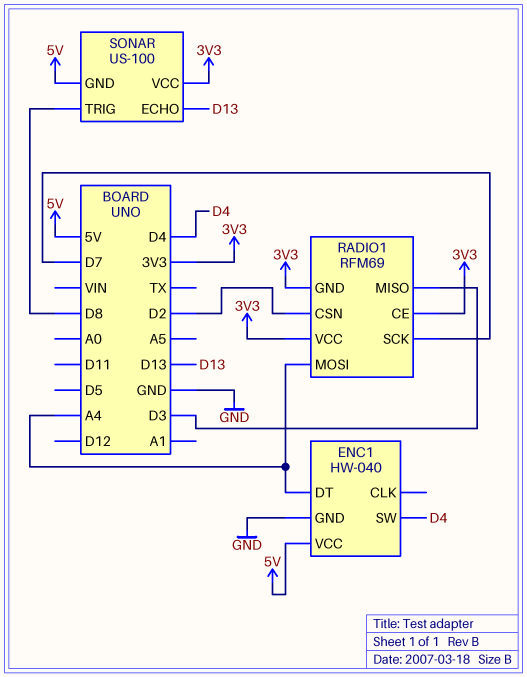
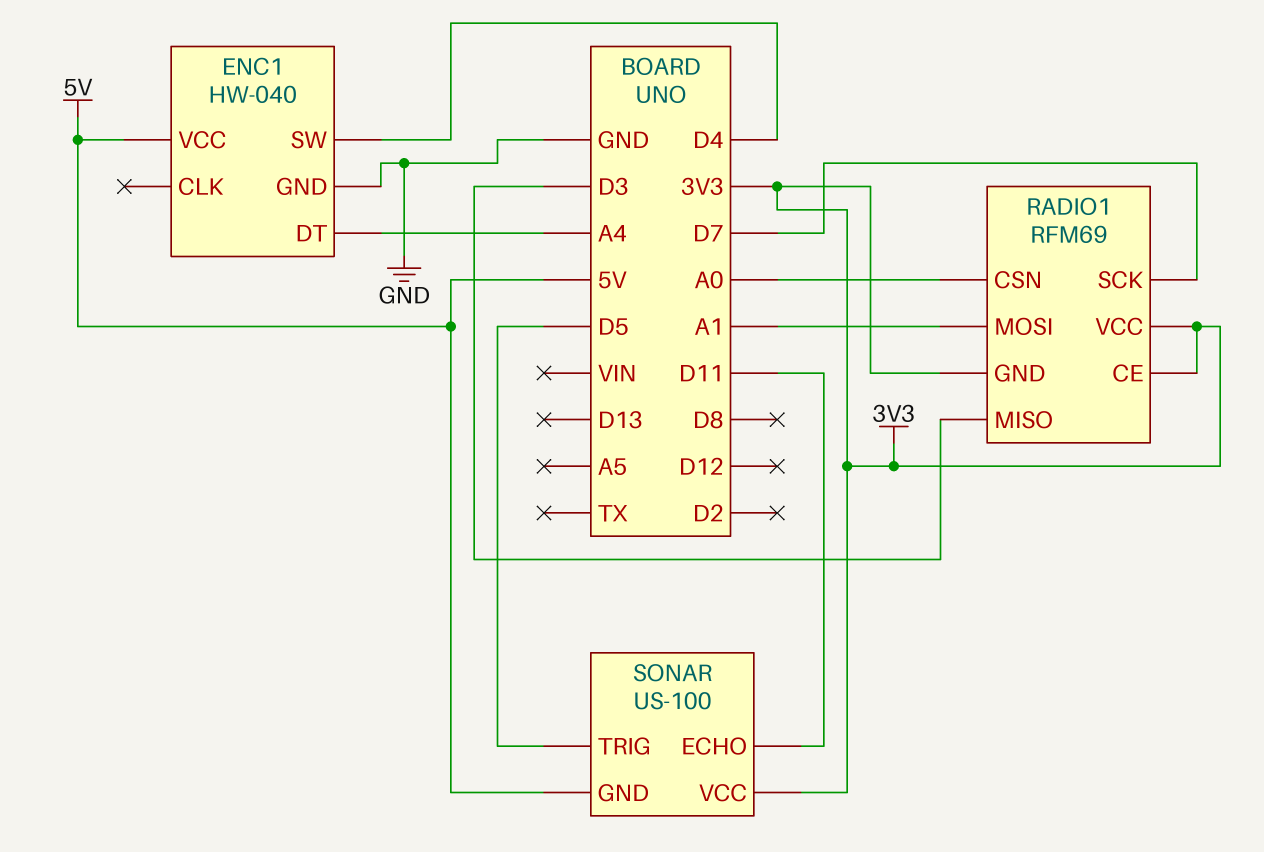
RADIO1 pin CSN: D2 -> A0
RADIO1 pin MOSI: A4 -> A1
SONAR pin ECHO: D13 -> D11
SONAR pin TRIG: D8 -> D5

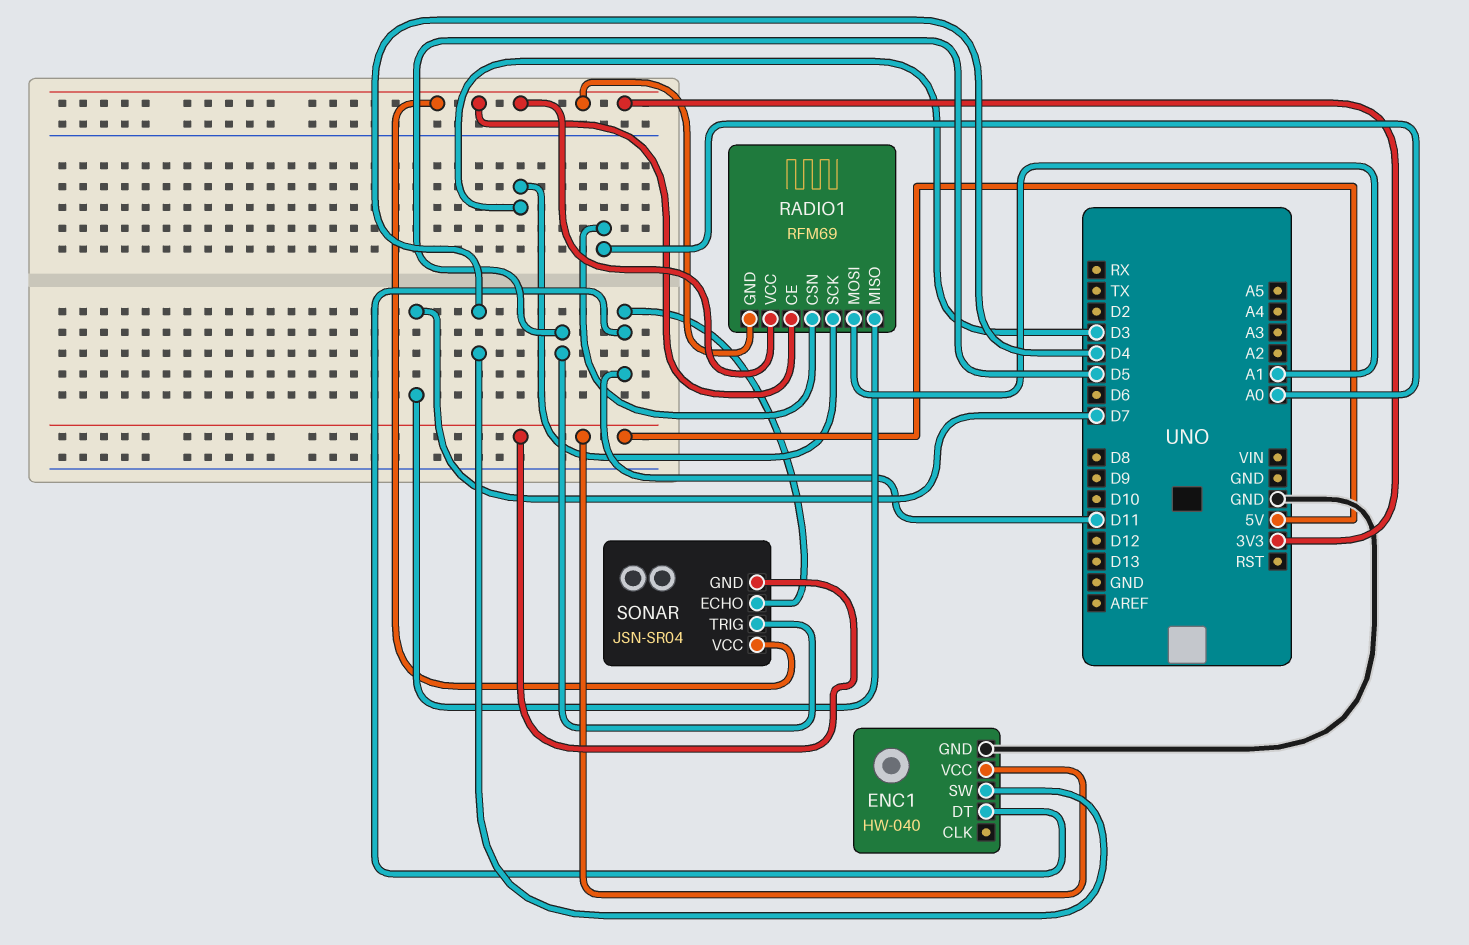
ENC1 pin DT: A4 -> D11
RADIO1 pin MISO: D3 -> D7
RADIO1 pin SCK: D7 -> D3
SONAR: US-100 -> JSN-SR04

